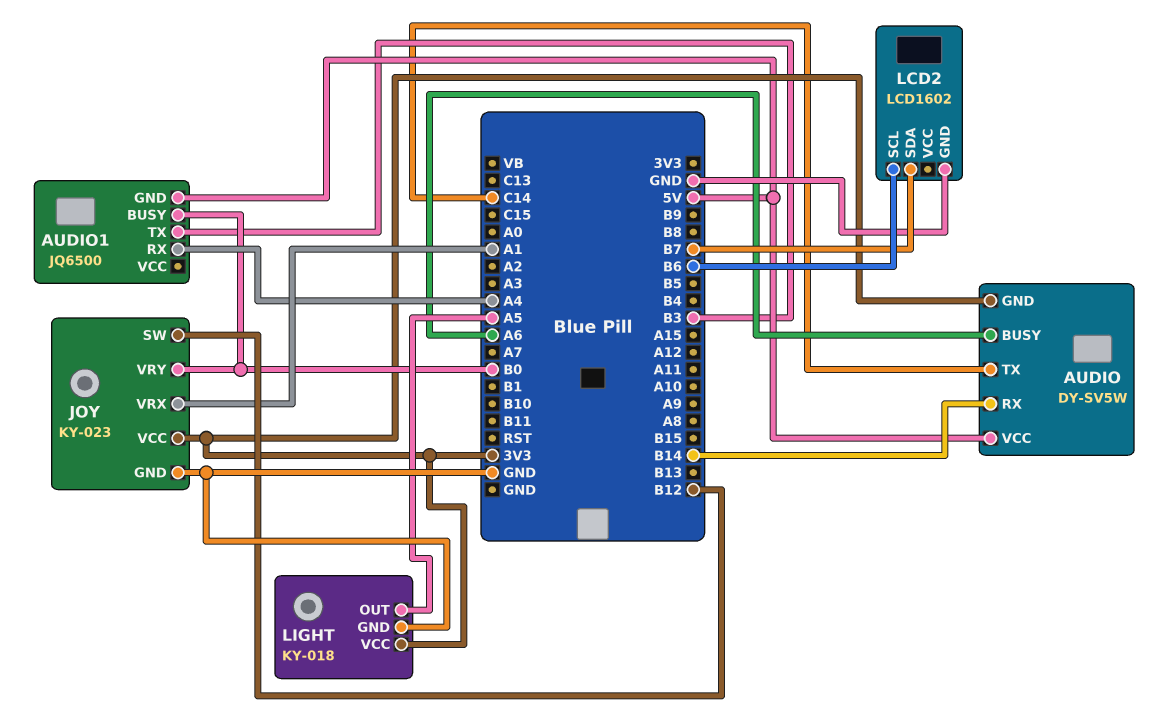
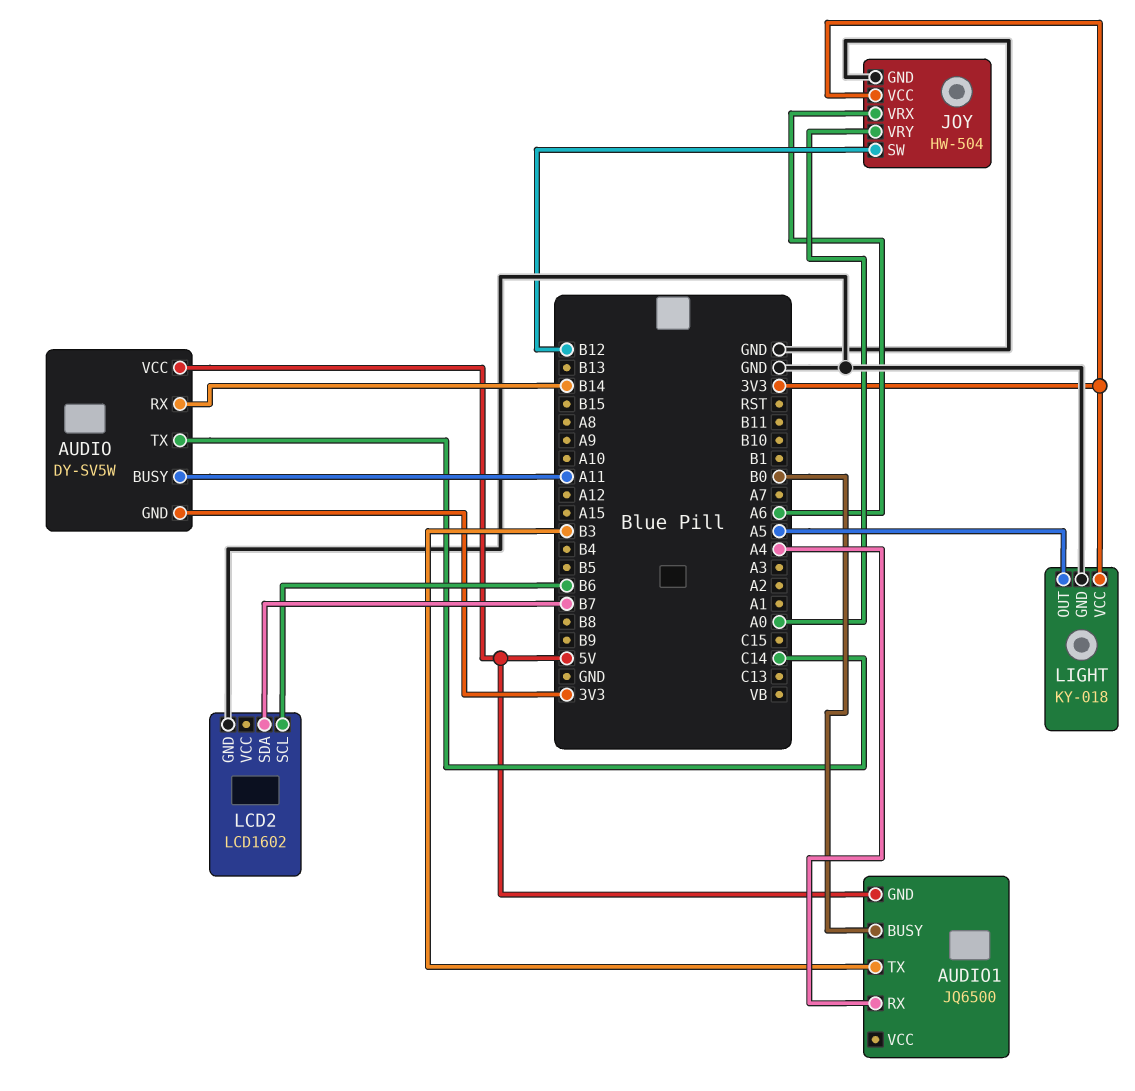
AUDIO pin BUSY: A6 -> A11
JOY: KY-023 -> HW-504
JOY pin VRX: A1 -> A6
JOY pin VRY: B0 -> A0

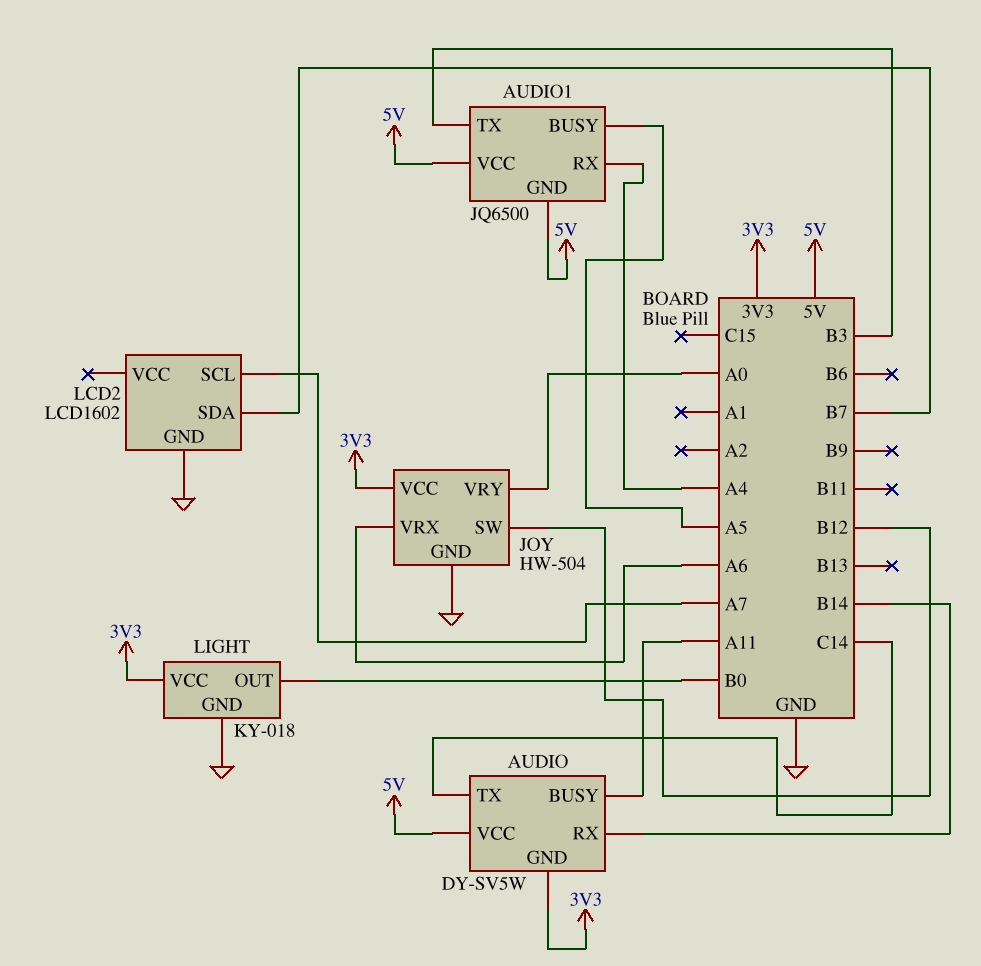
AUDIO1 pin BUSY: B0 -> A5
AUDIO1 pin VCC: none -> 5V
LCD2 pin SCL: B6 -> A7
LIGHT pin OUT: A5 -> B0

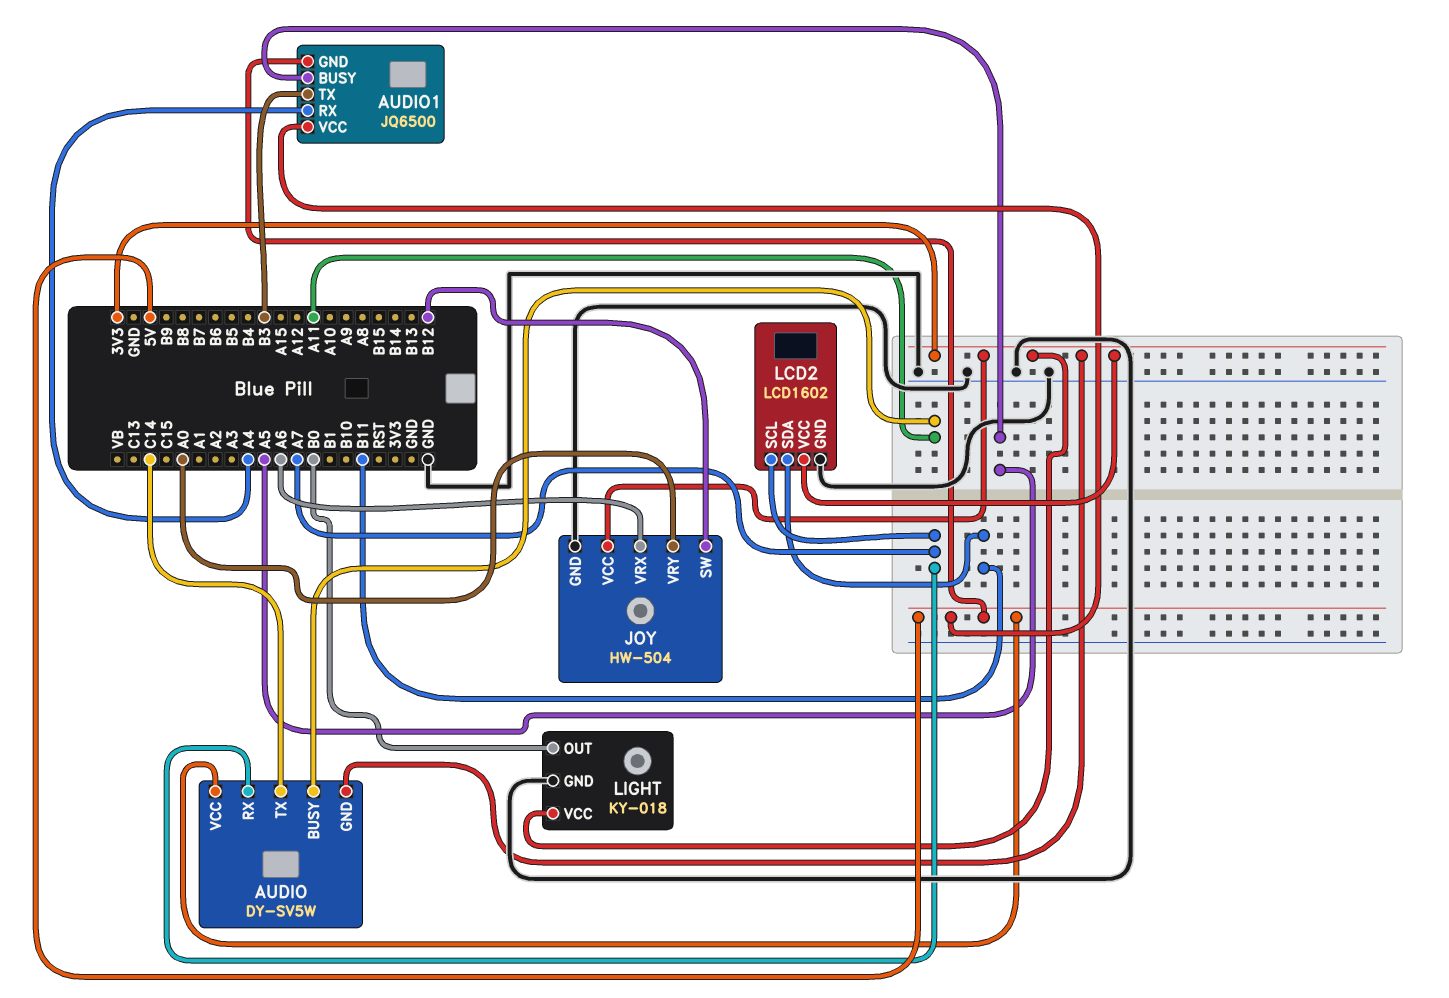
AUDIO pin RX: B14 -> A7
LCD2 pin SDA: B7 -> B11
LCD2 pin VCC: none -> 3V3

